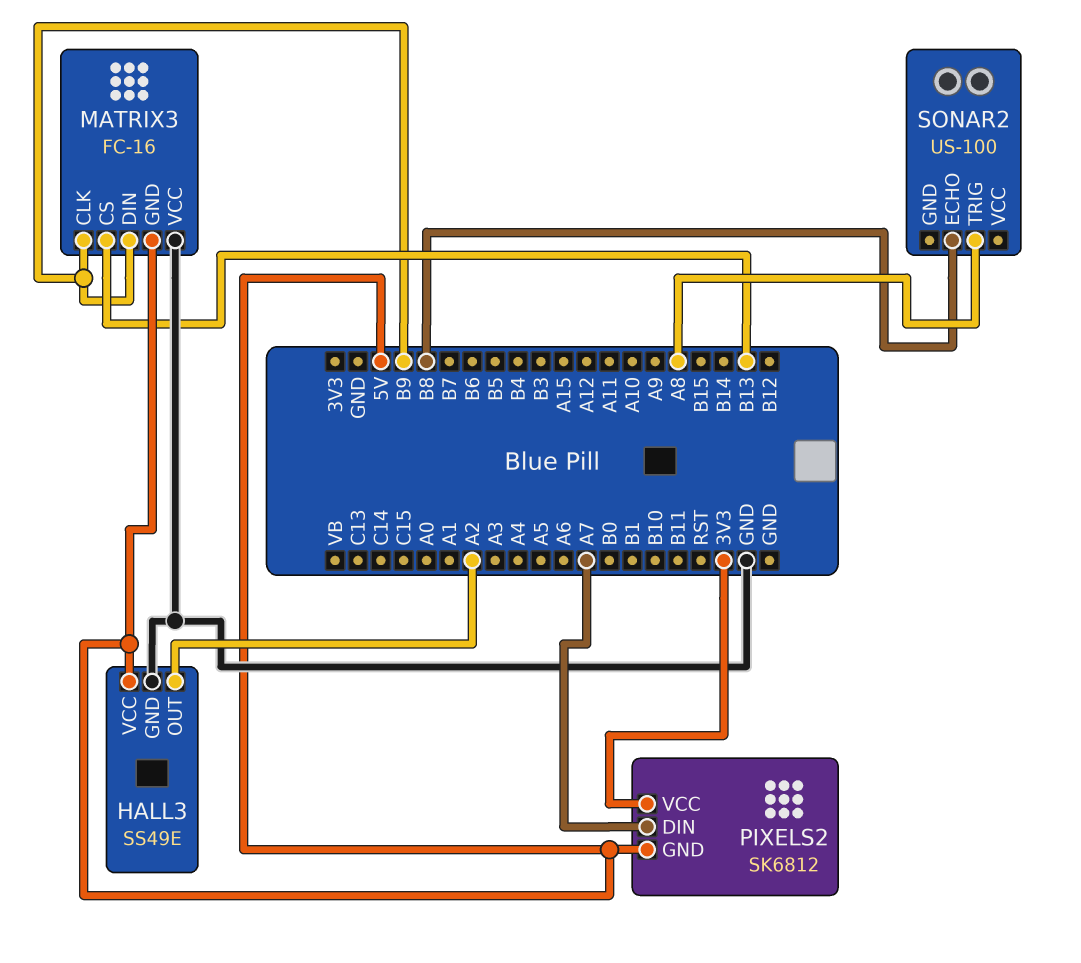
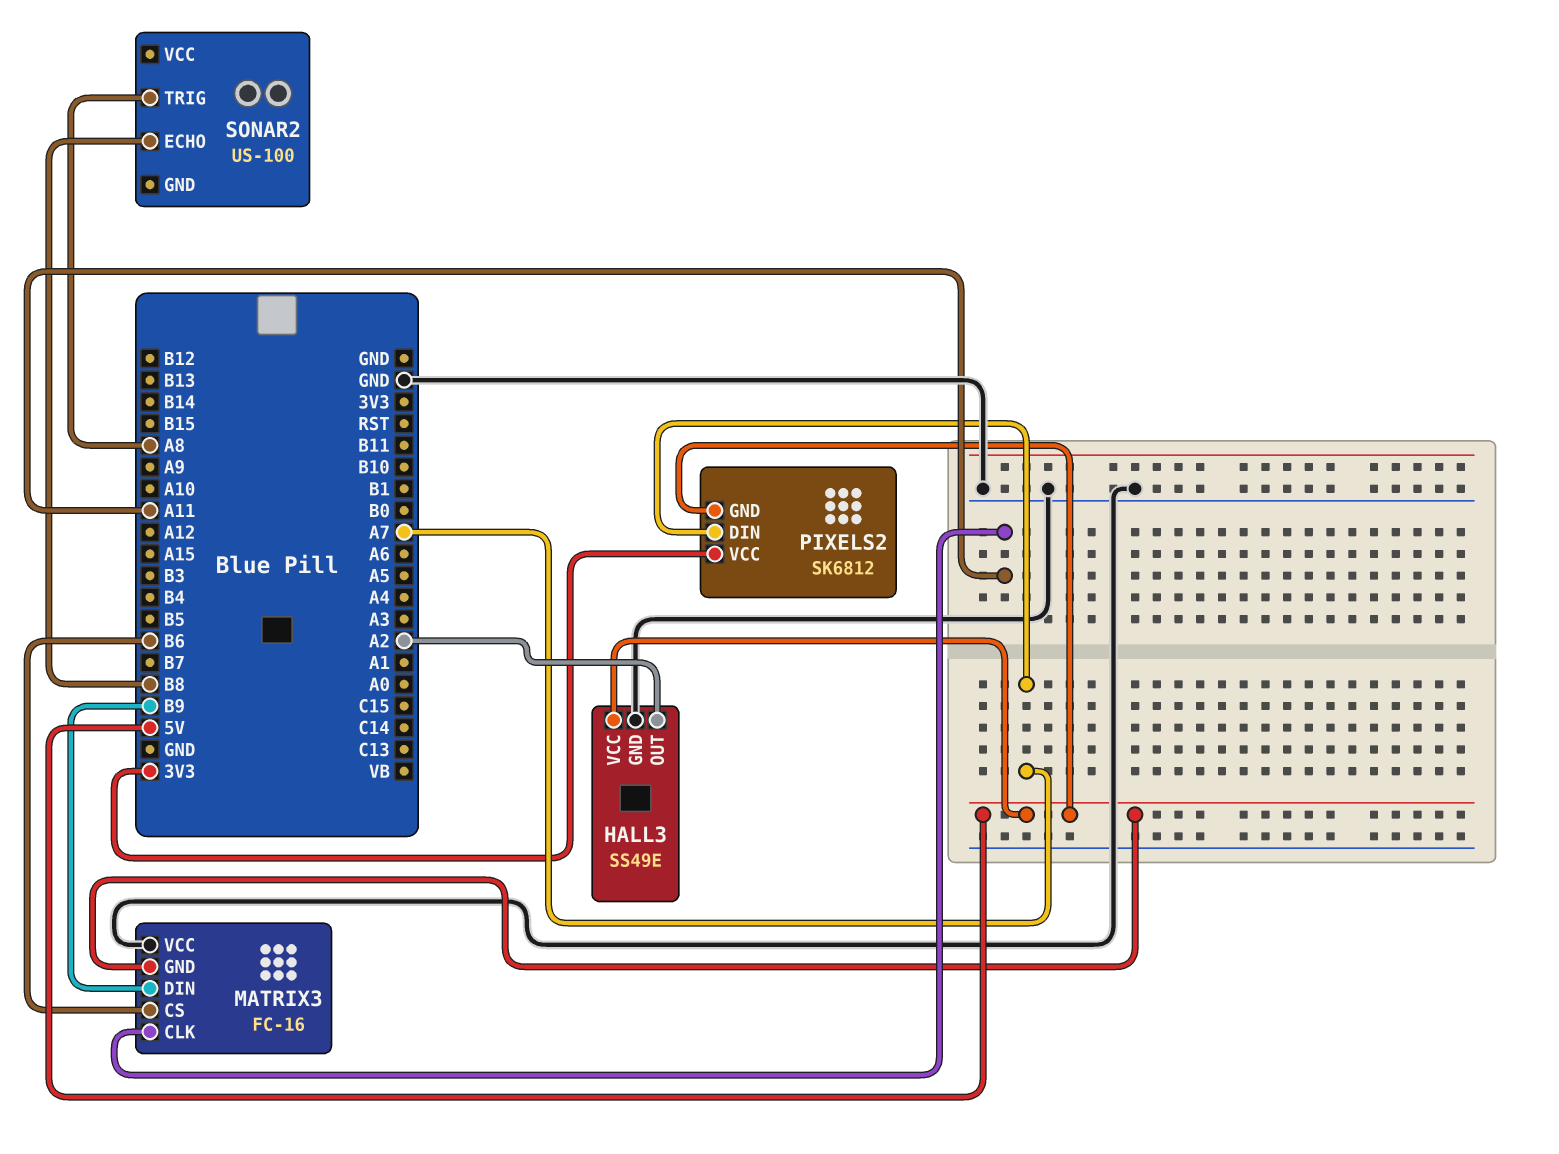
MATRIX3 pin CLK: B9 -> A11
MATRIX3 pin CS: B13 -> B6

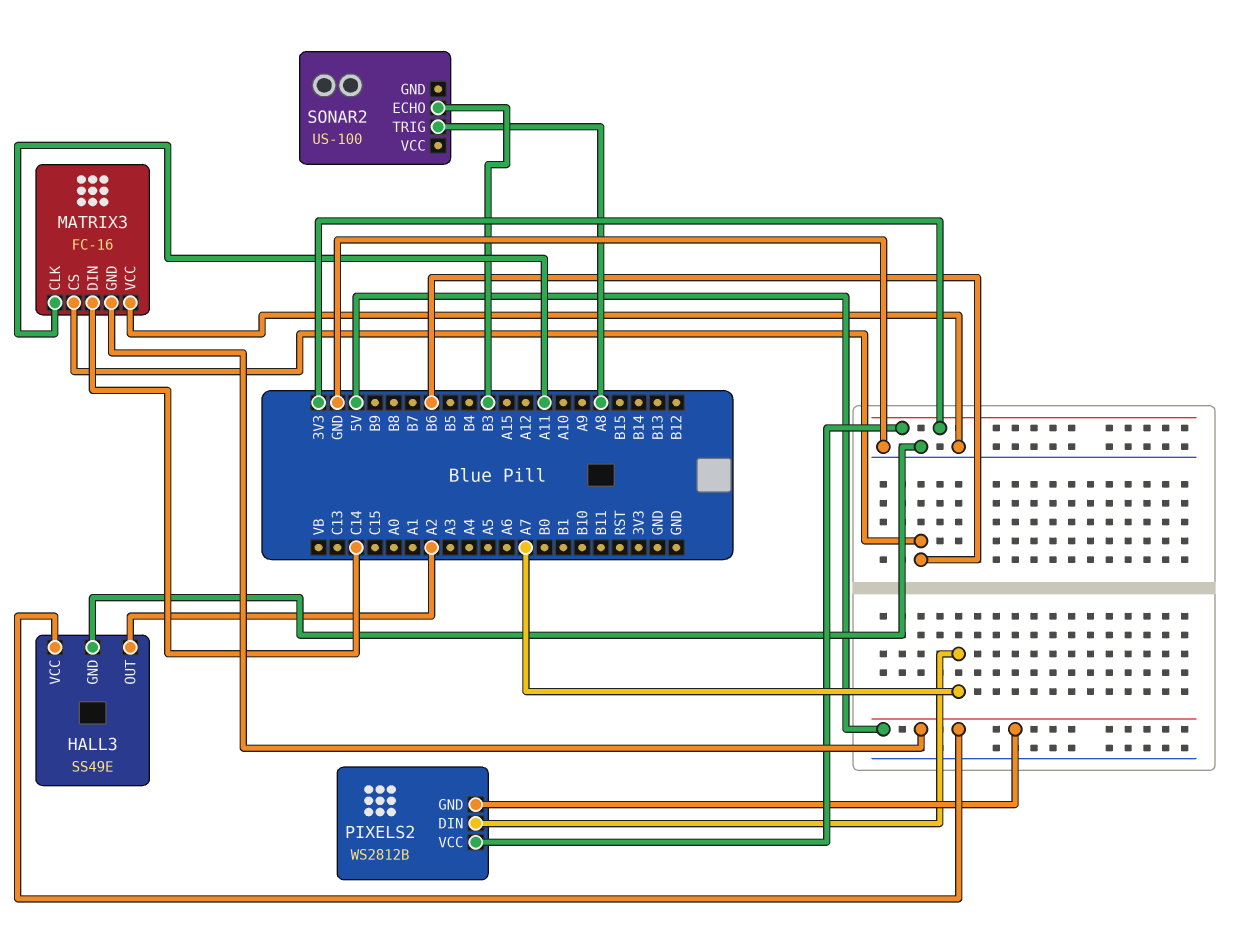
MATRIX3 pin DIN: B9 -> C14
PIXELS2: SK6812 -> WS2812B
SONAR2 pin ECHO: B8 -> B3

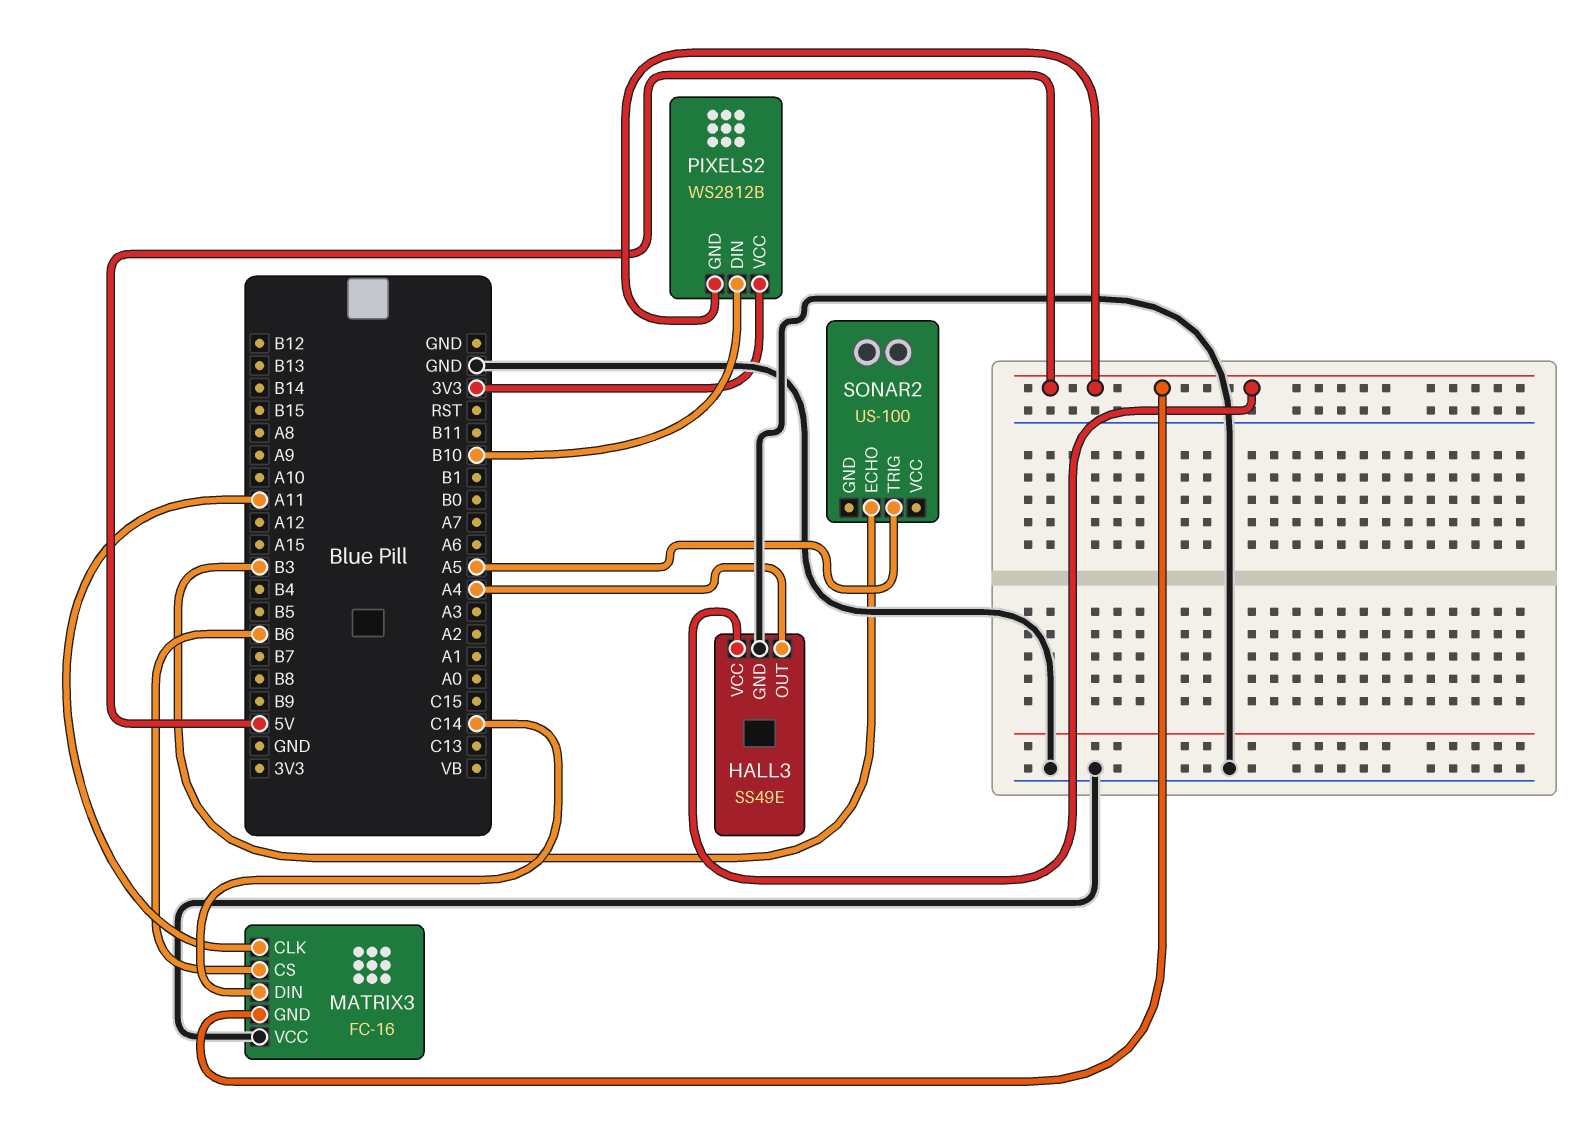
HALL3 pin OUT: A2 -> A4
PIXELS2 pin DIN: A7 -> B10
SONAR2 pin TRIG: A8 -> A5

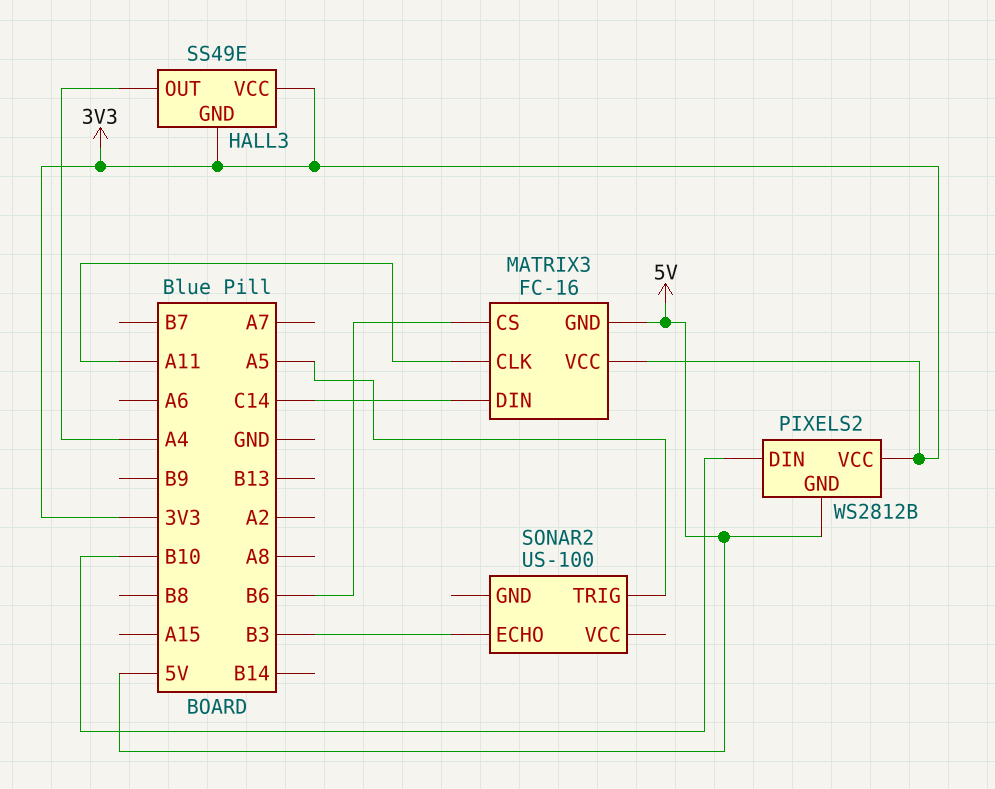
HALL3 pin GND: GND -> 3V3
HALL3 pin VCC: 5V -> 3V3
MATRIX3 pin VCC: GND -> 3V3

